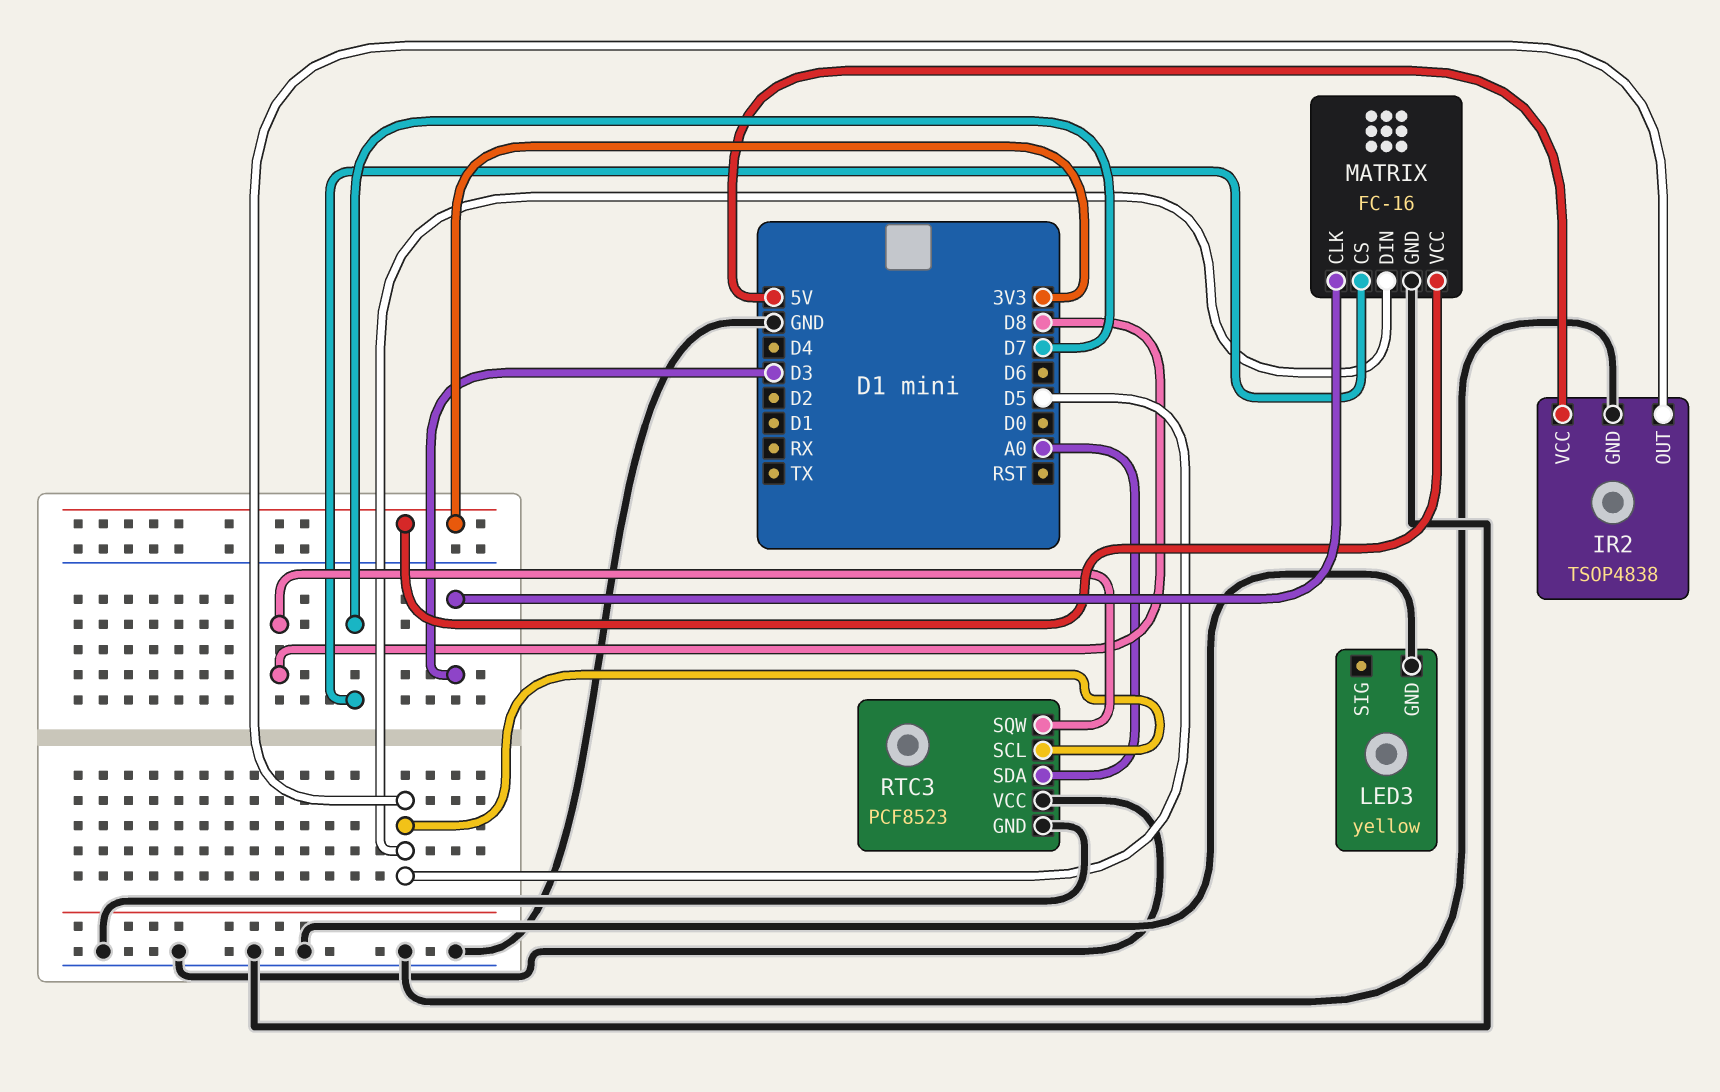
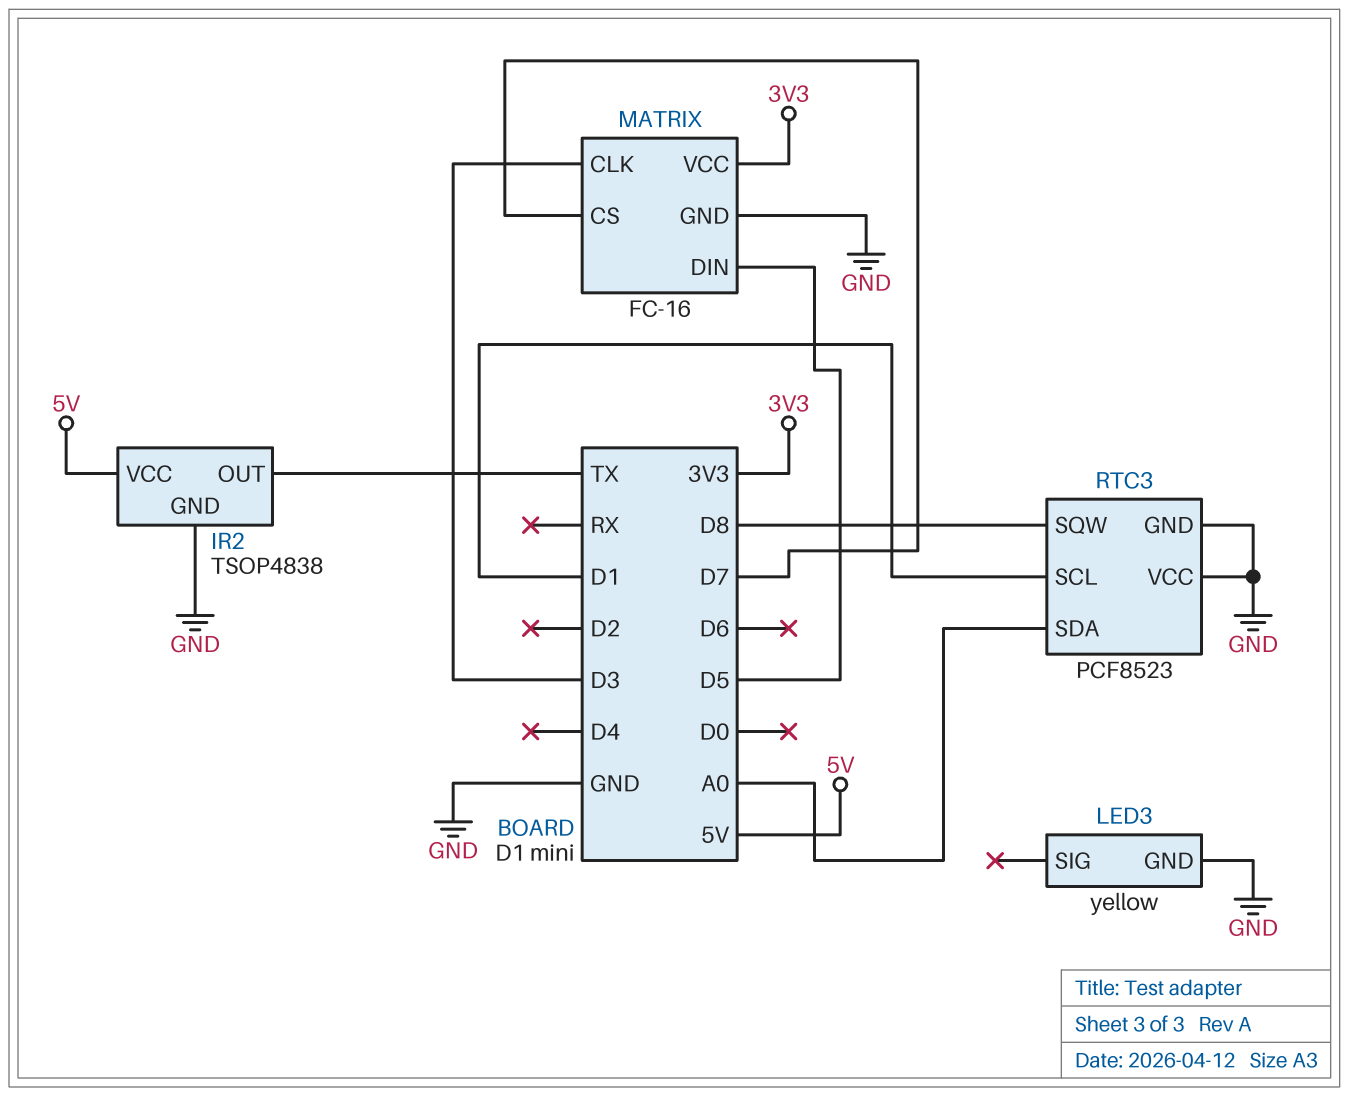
IR2 pin OUT: D5 -> TX
RTC3 pin SCL: D5 -> D1

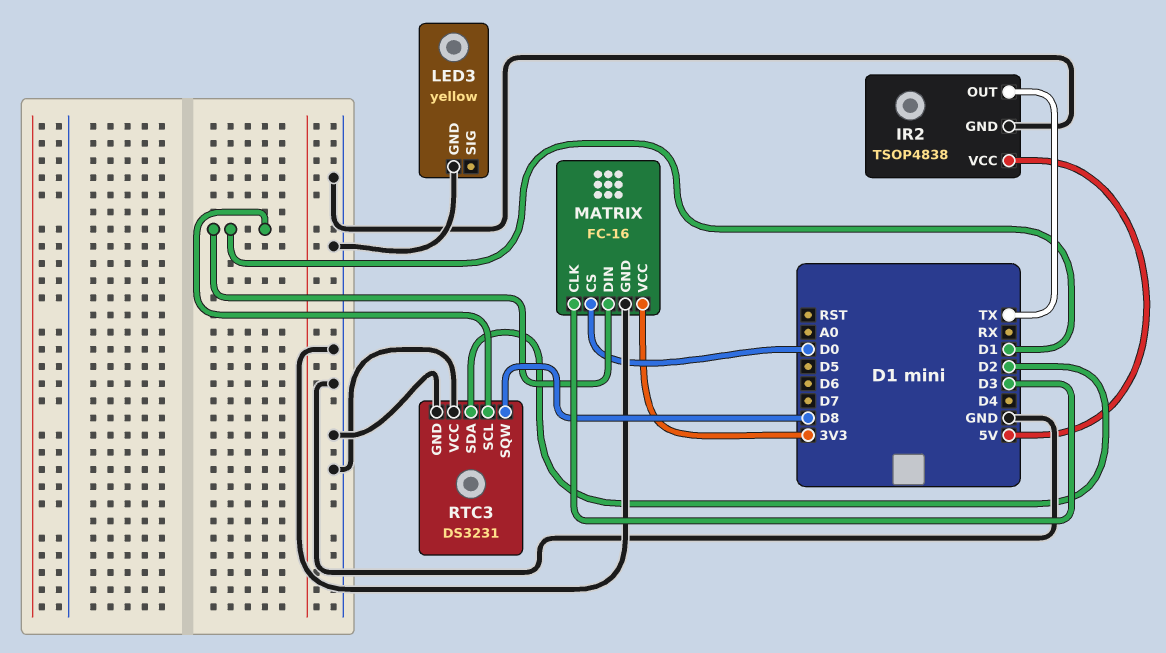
MATRIX pin CS: D7 -> D0
MATRIX pin DIN: D5 -> D1
RTC3: PCF8523 -> DS3231
RTC3 pin SDA: A0 -> D2

